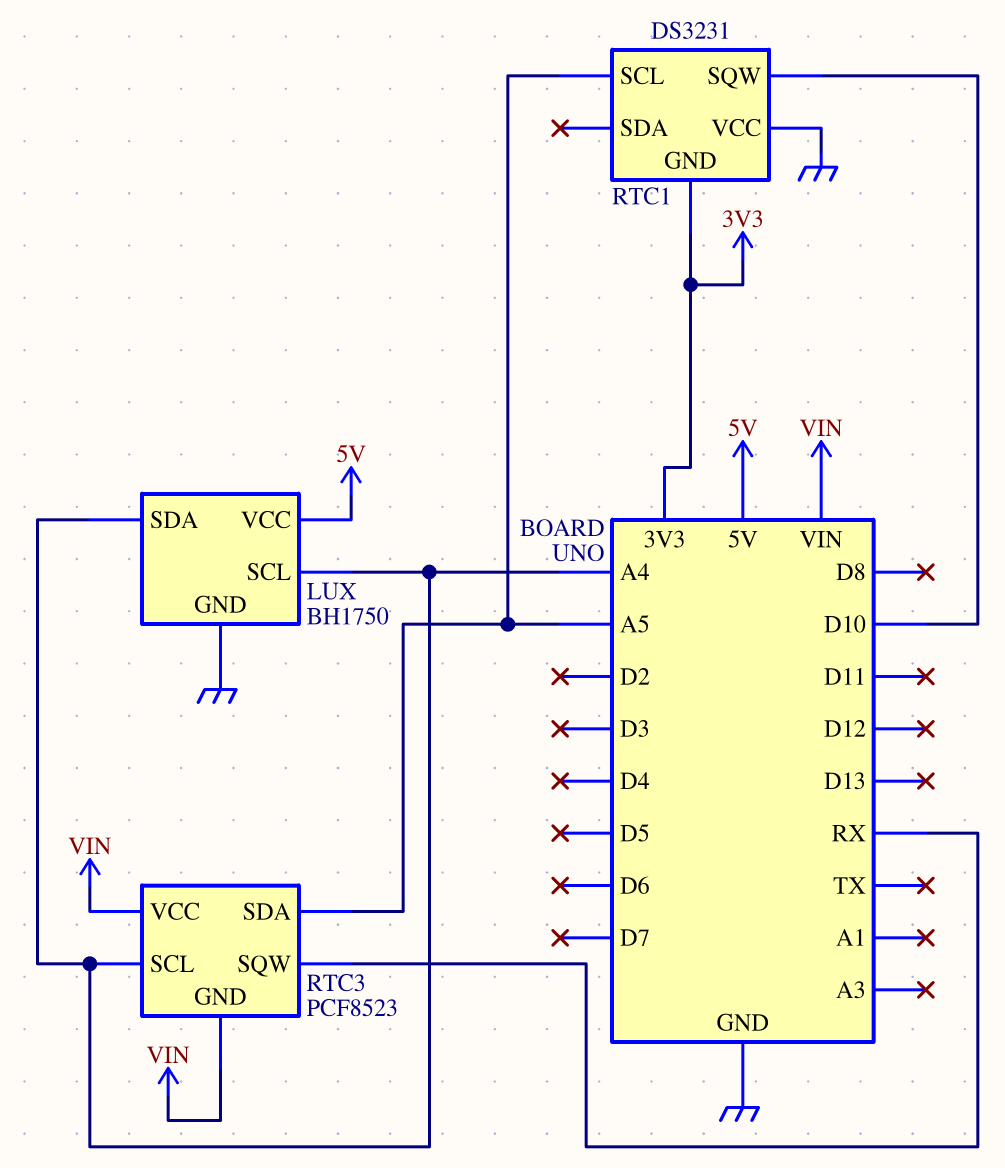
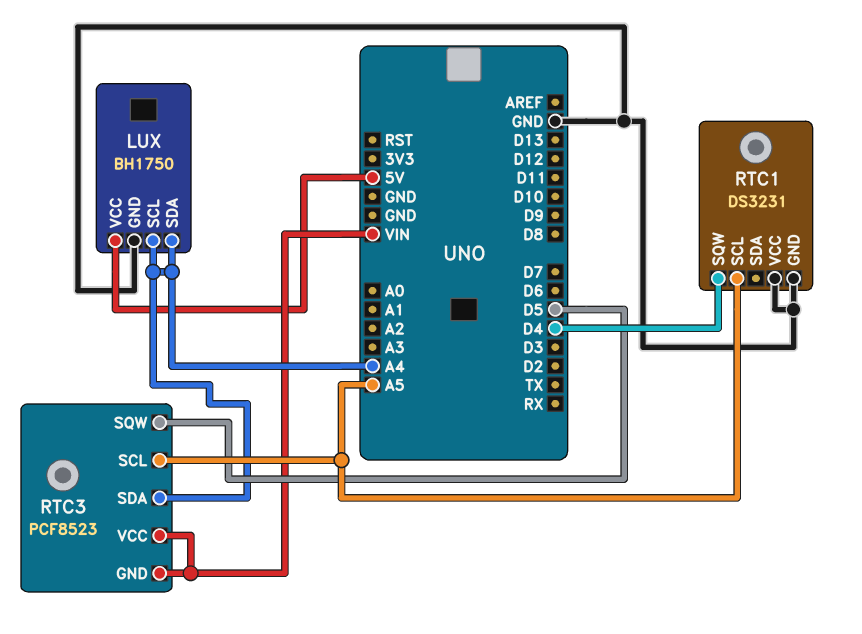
RTC1 pin GND: 3V3 -> GND
RTC1 pin SQW: D10 -> D4
RTC3 pin SCL: A4 -> A5
RTC3 pin SDA: A5 -> A4
RTC3 pin SQW: RX -> D5

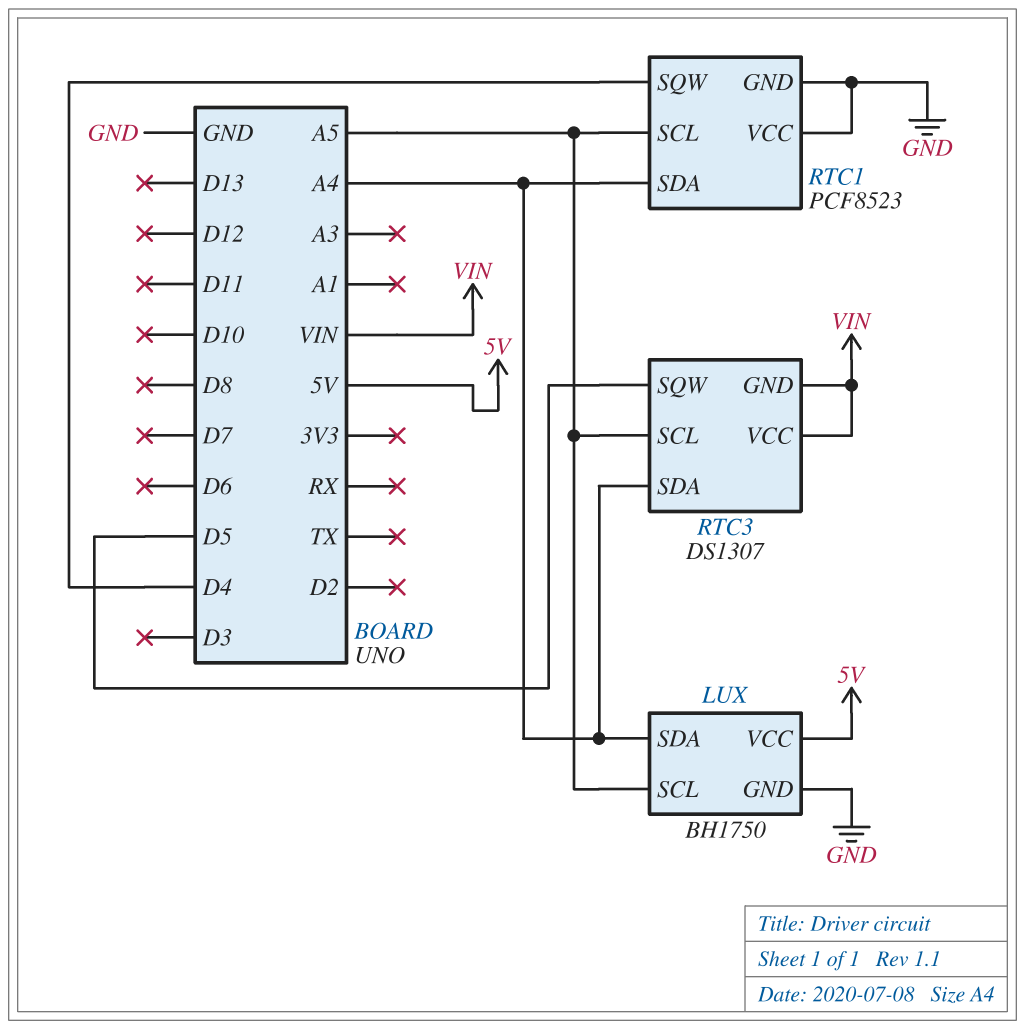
LUX pin SCL: A4 -> A5
RTC1: DS3231 -> PCF8523
RTC1 pin SDA: none -> A4
RTC3: PCF8523 -> DS1307

